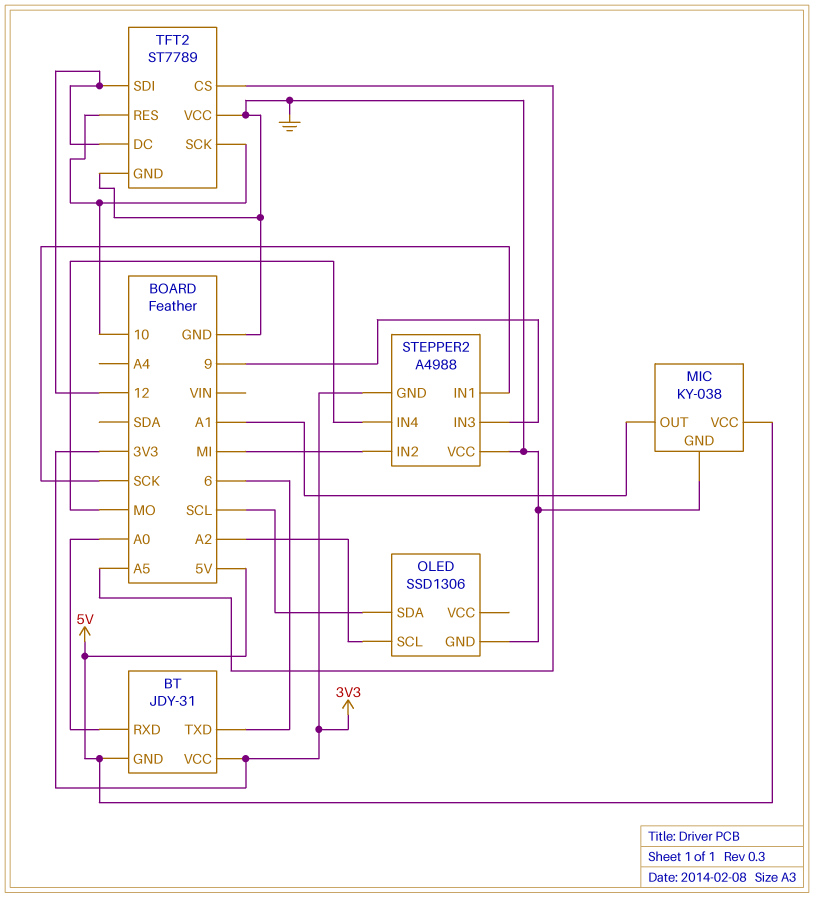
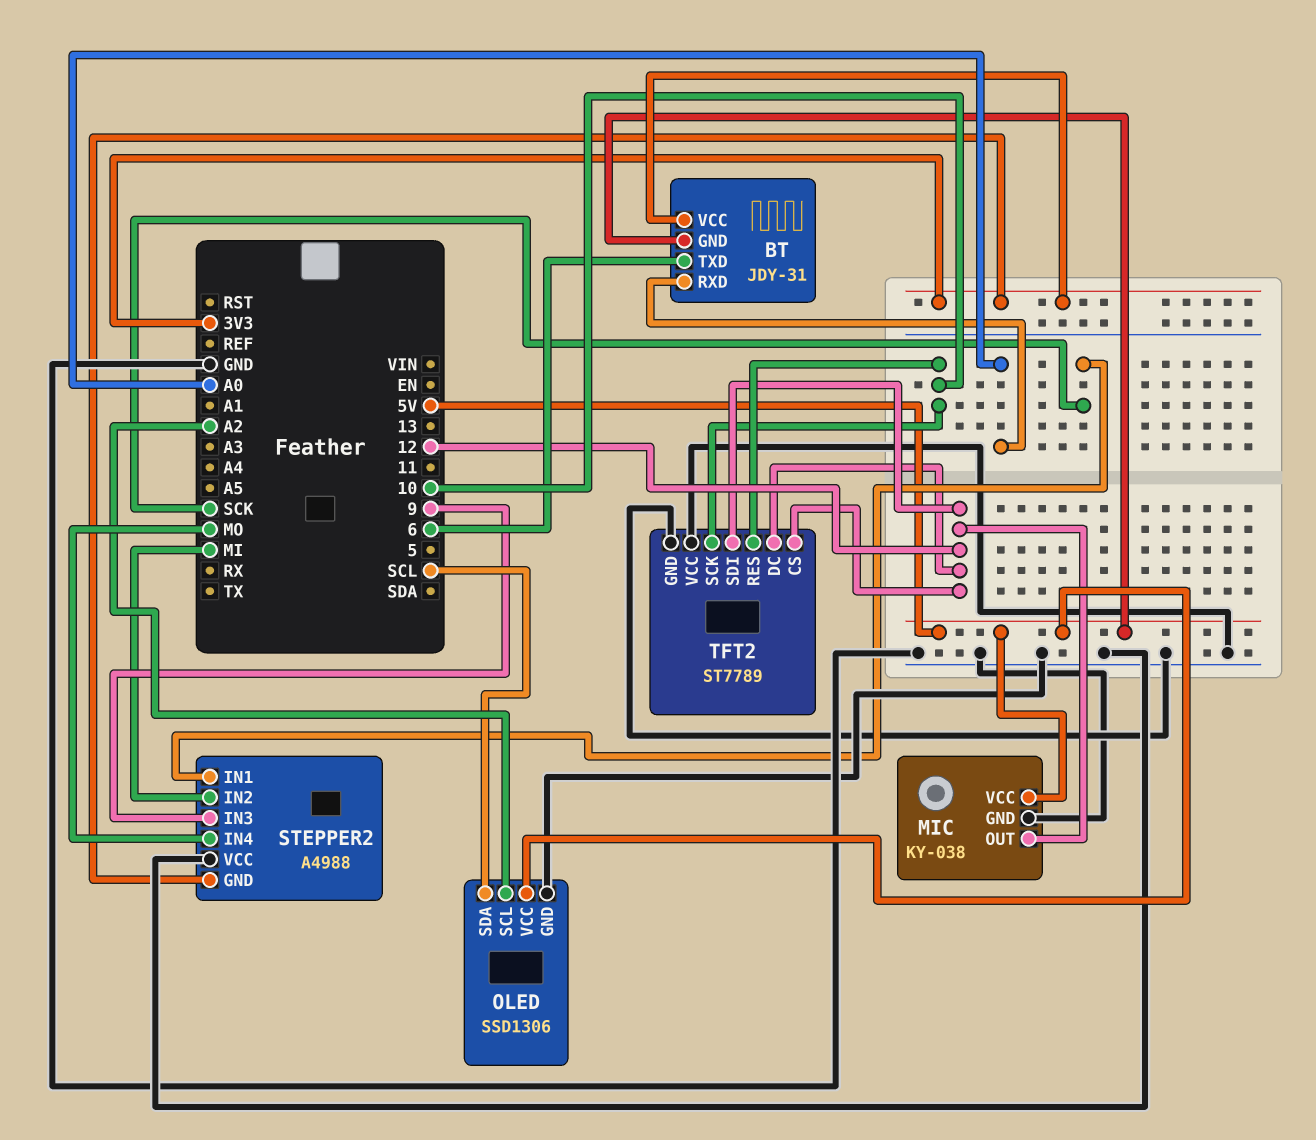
MIC pin OUT: A1 -> 12
OLED pin VCC: none -> 5V
TFT2 pin CS: A5 -> 12

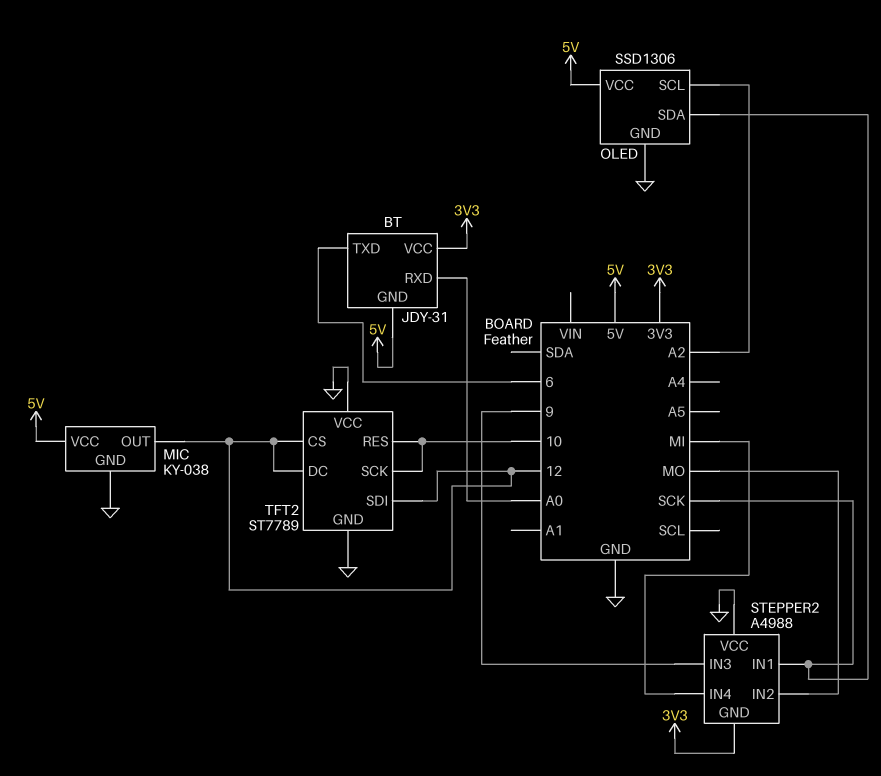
OLED pin SDA: SCL -> SCK
STEPPER2 pin IN2: MI -> MO
STEPPER2 pin IN4: MO -> MI

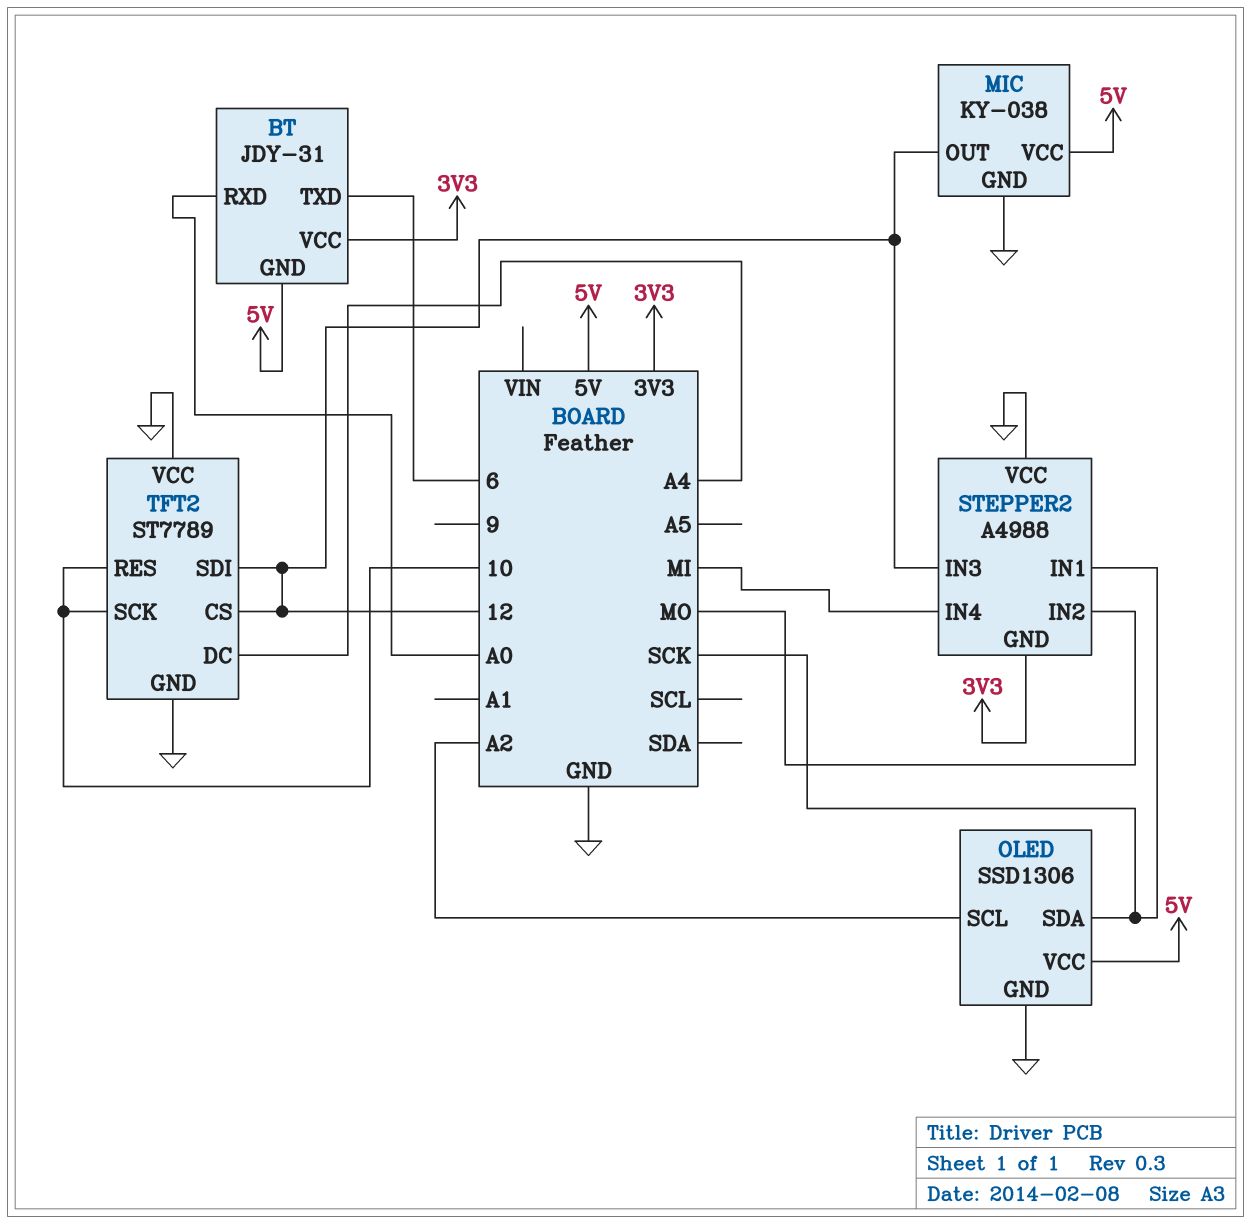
STEPPER2 pin IN3: 9 -> 12
TFT2 pin DC: 12 -> A4

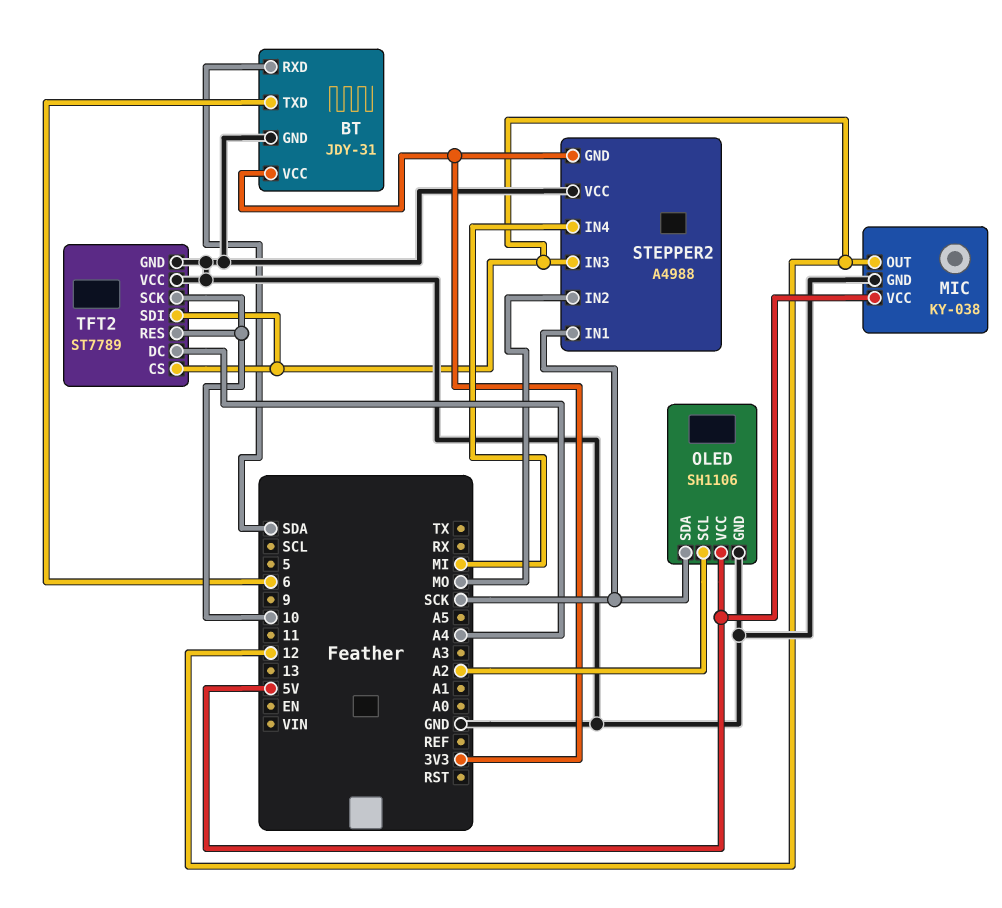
BT pin GND: 5V -> GND
BT pin RXD: A0 -> SDA
OLED: SSD1306 -> SH1106

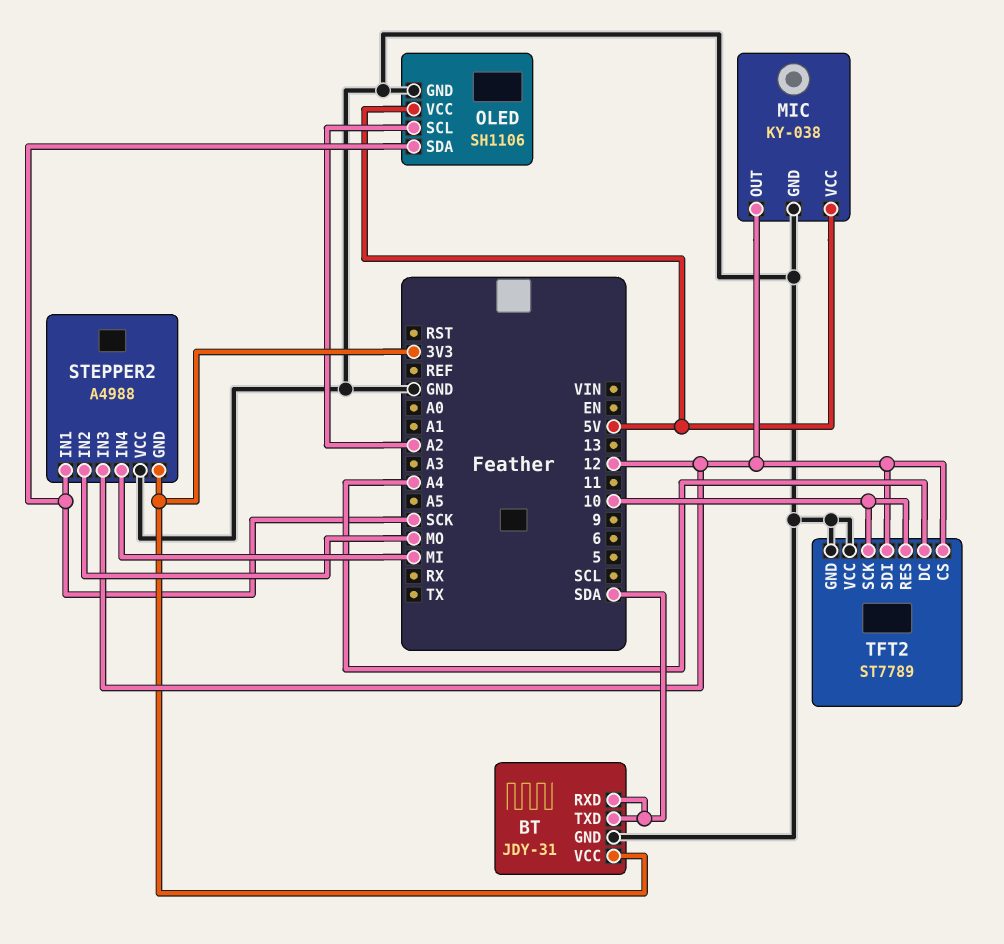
BT pin TXD: 6 -> SDA

